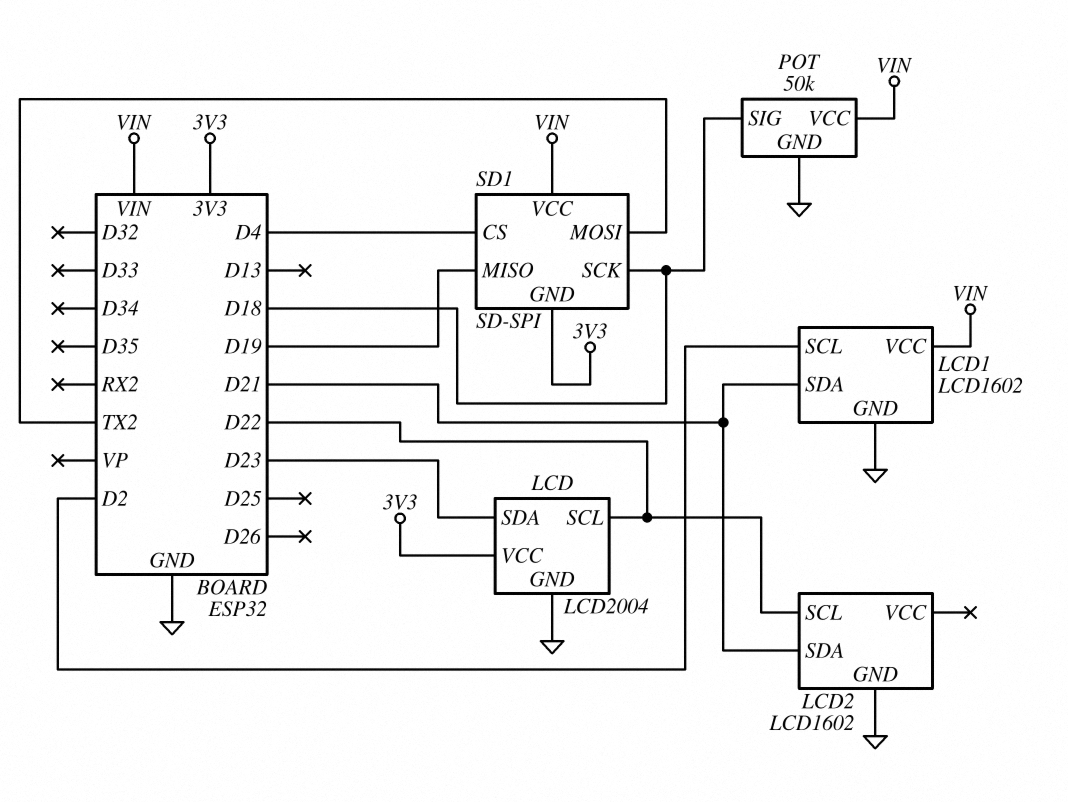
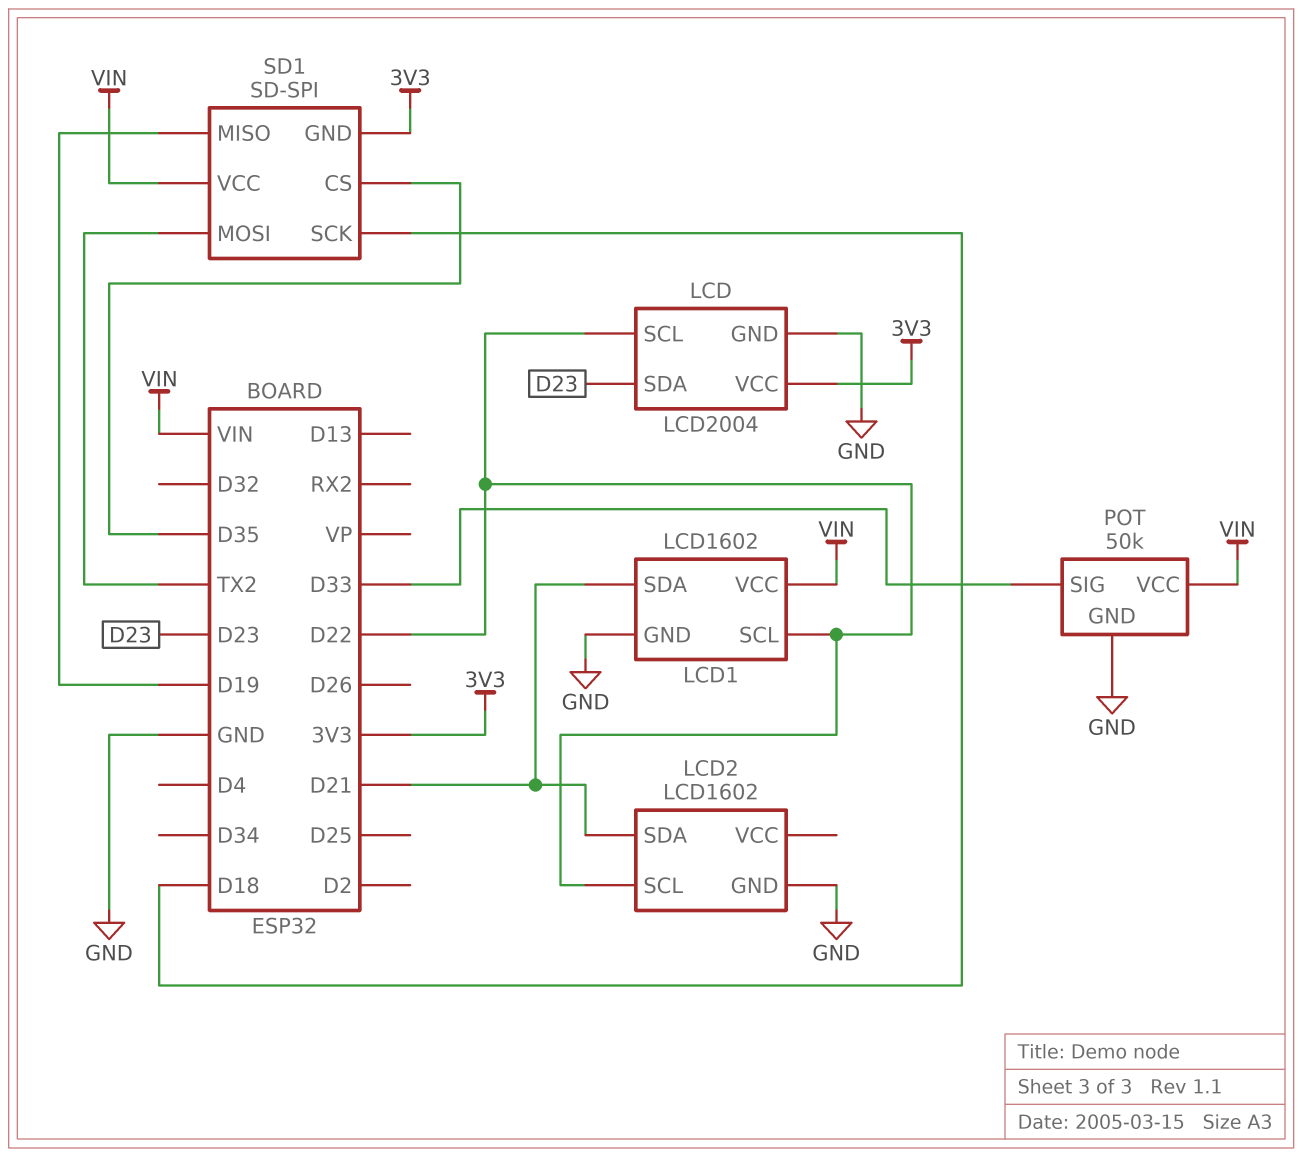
LCD1 pin SCL: D2 -> D22
POT pin SIG: D18 -> D33
SD1 pin CS: D4 -> D35

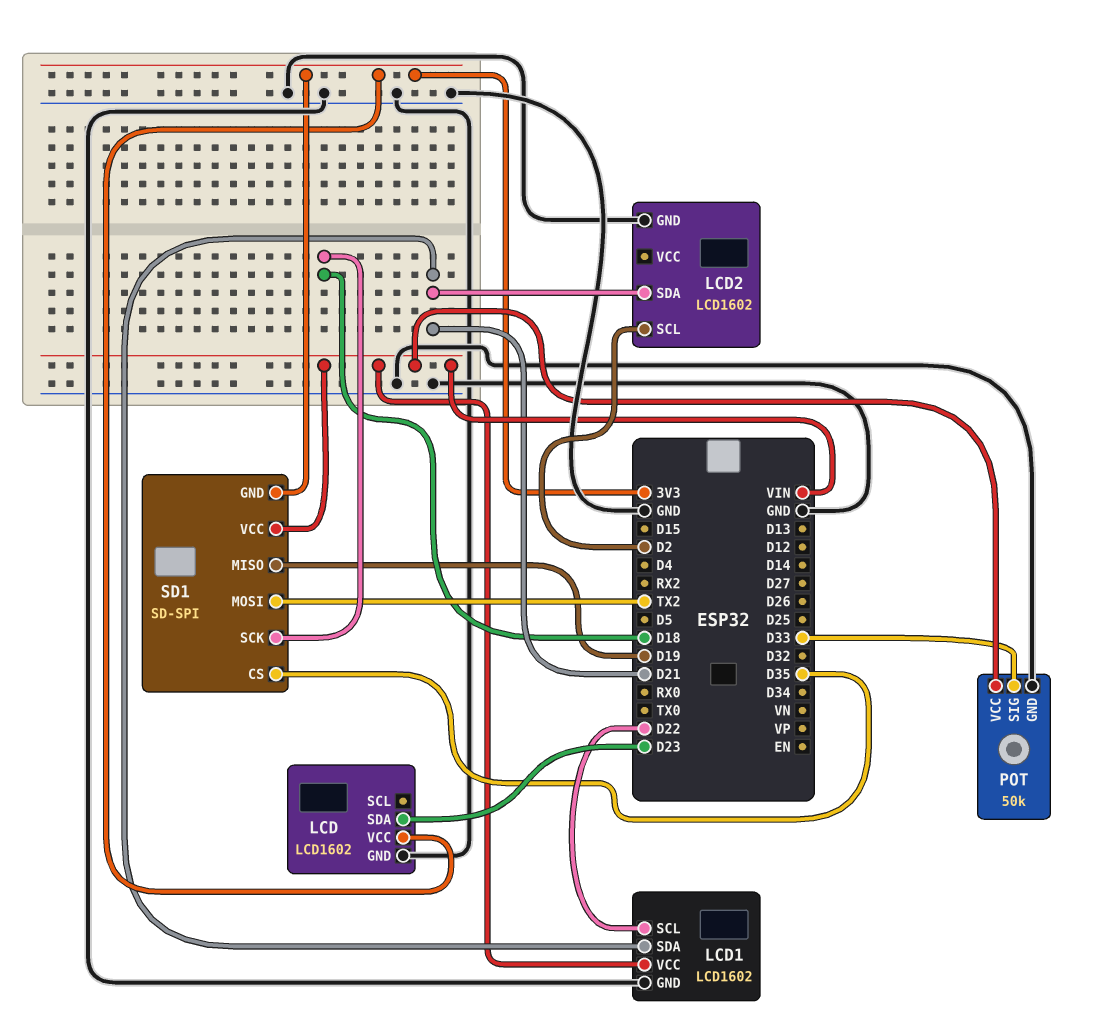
LCD: LCD2004 -> LCD1602
LCD pin SCL: D22 -> none
LCD2 pin SCL: D22 -> D2

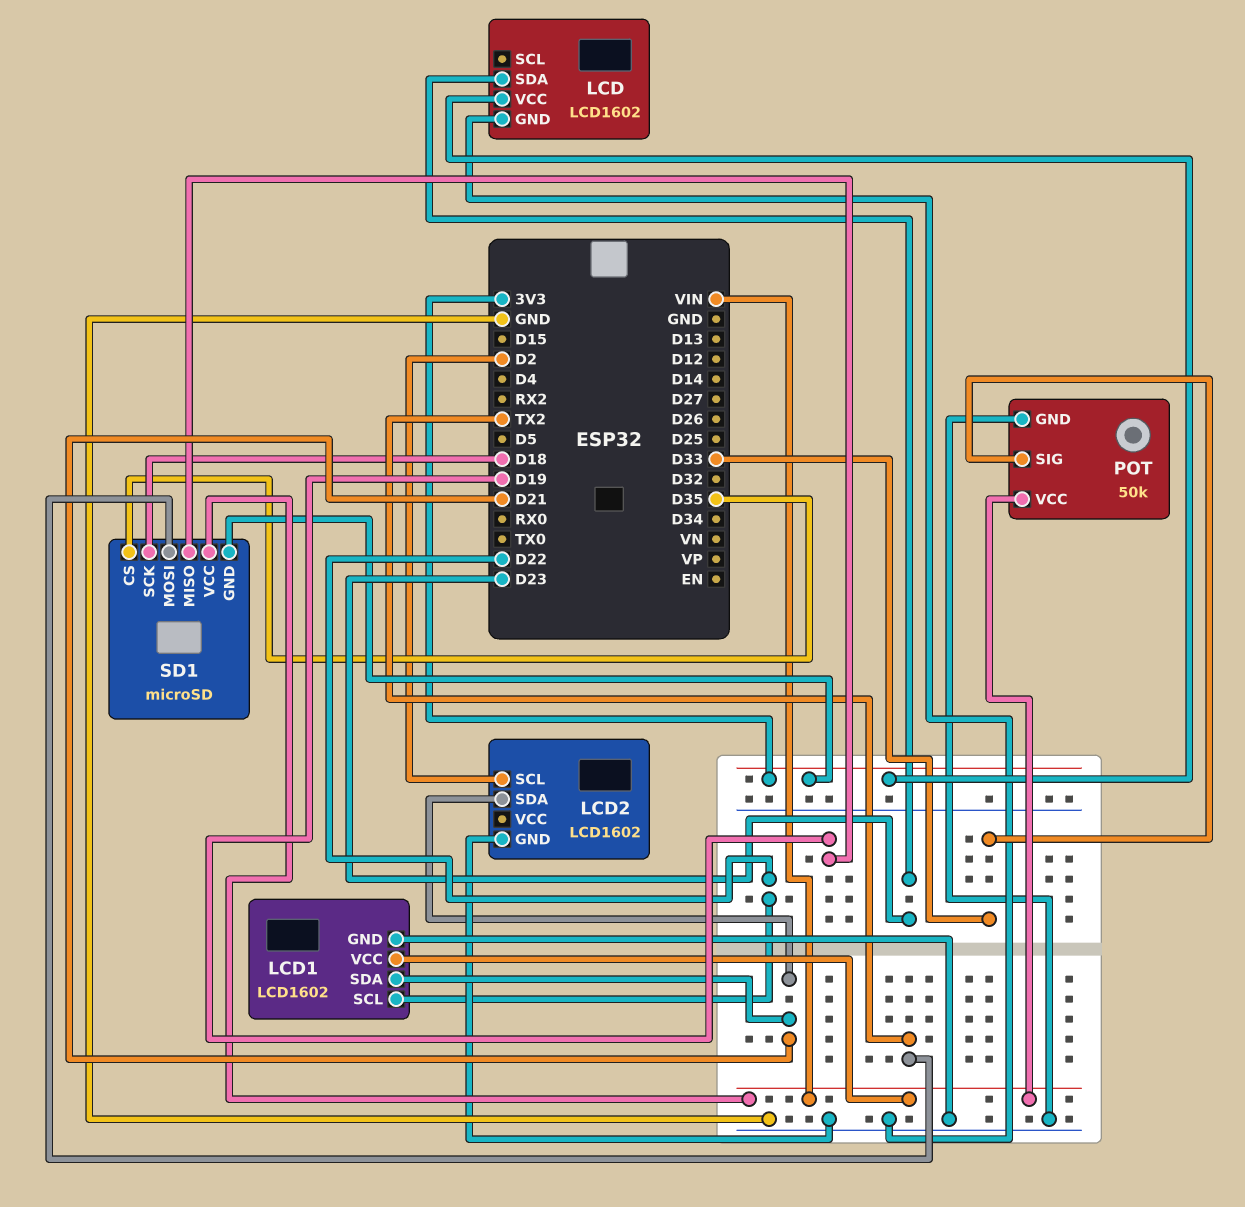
SD1: SD-SPI -> microSD

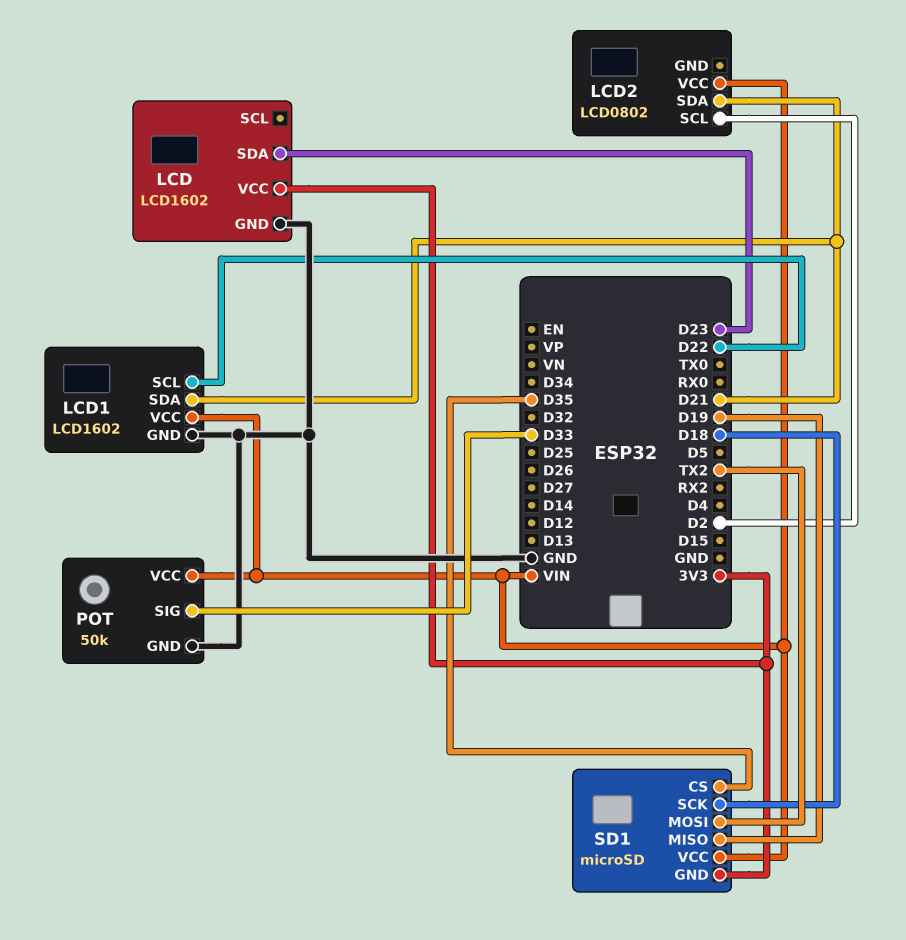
LCD2: LCD1602 -> LCD0802
LCD2 pin GND: GND -> none
LCD2 pin VCC: none -> VIN

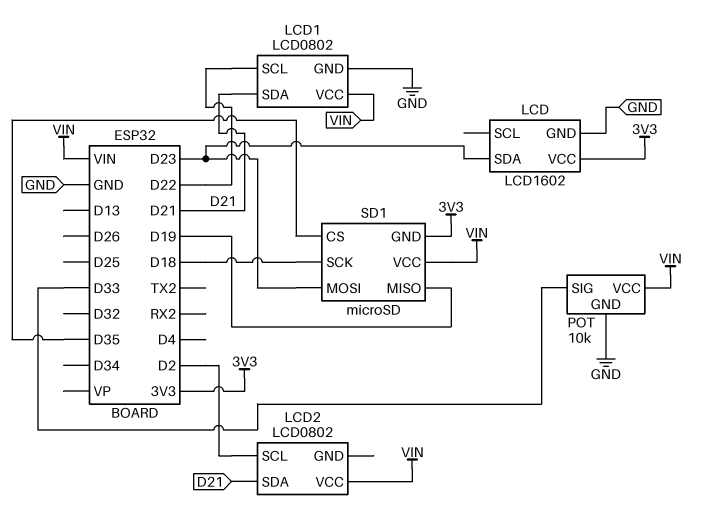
LCD1: LCD1602 -> LCD0802
POT: 50k -> 10k
SD1 pin MOSI: TX2 -> D23

